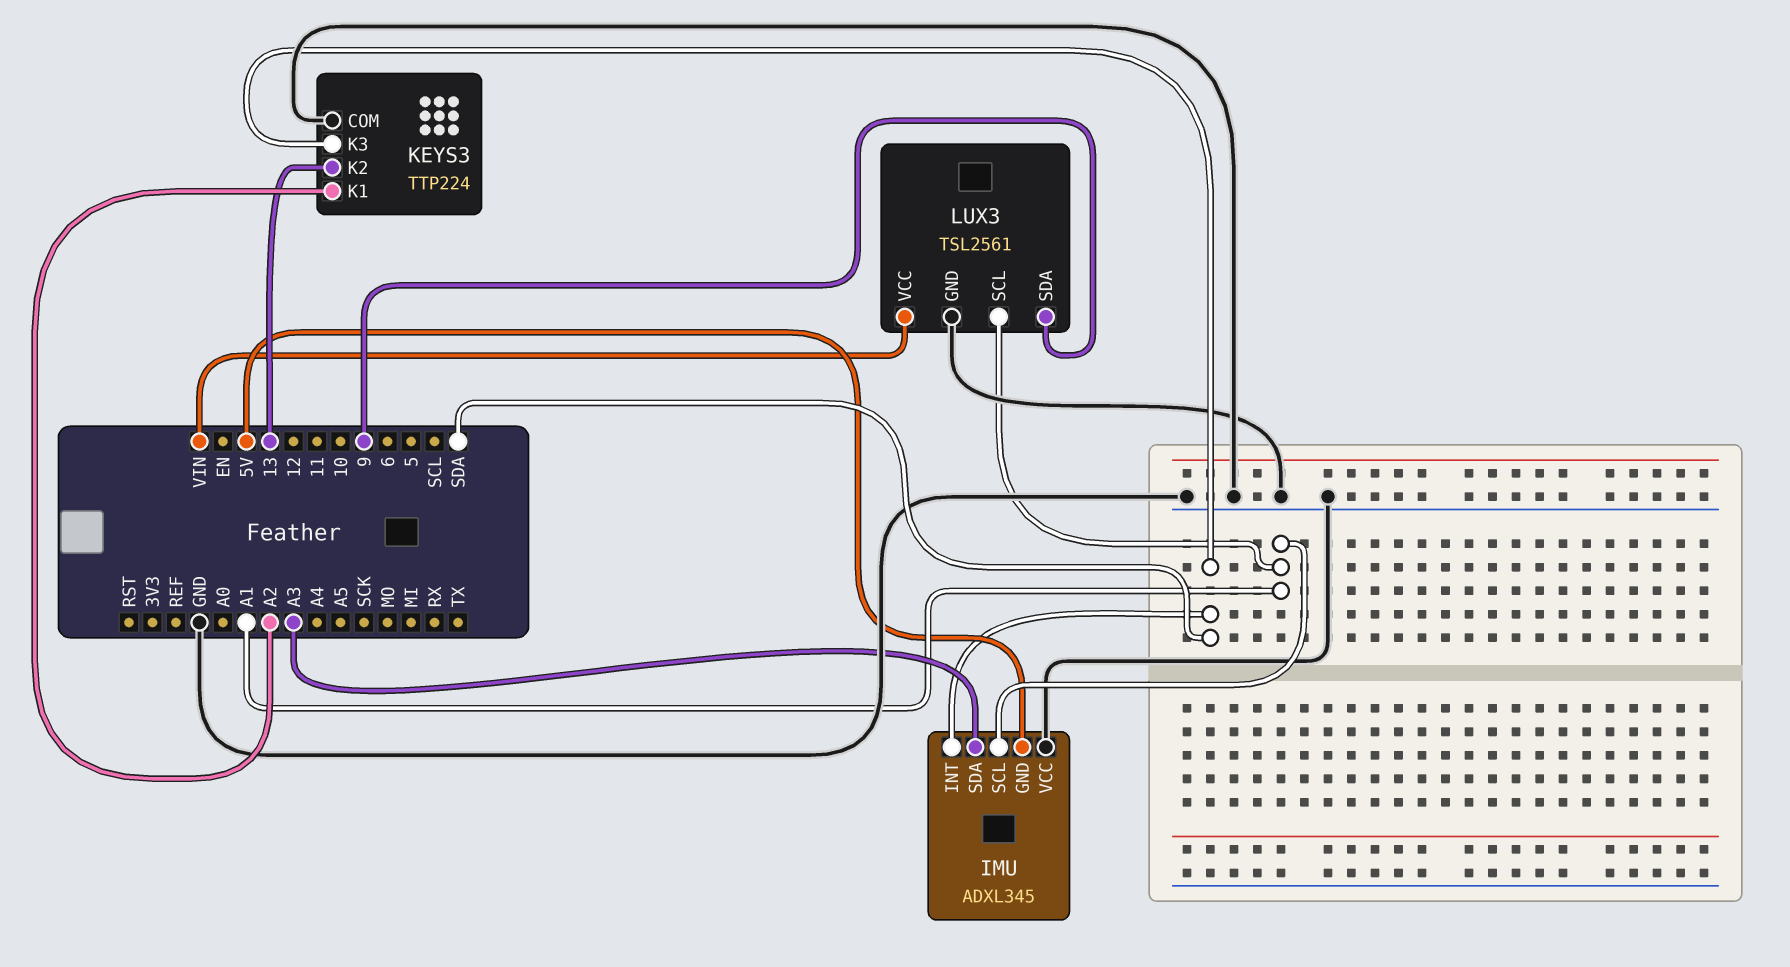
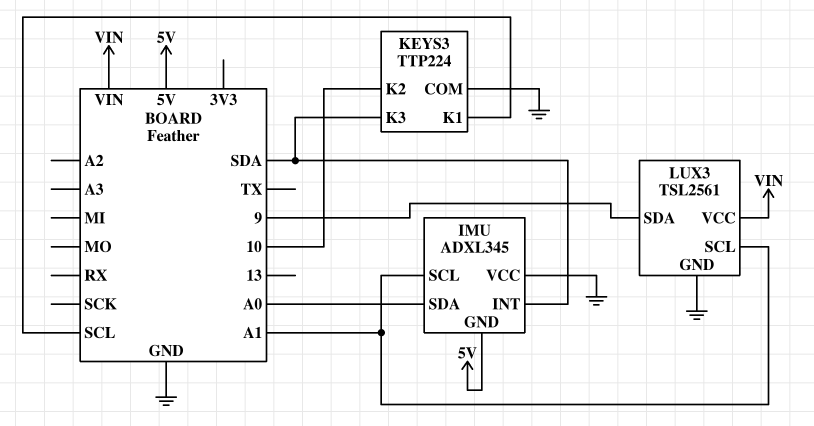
IMU pin SDA: A3 -> A0
KEYS3 pin K1: A2 -> SCL
KEYS3 pin K2: 13 -> 10

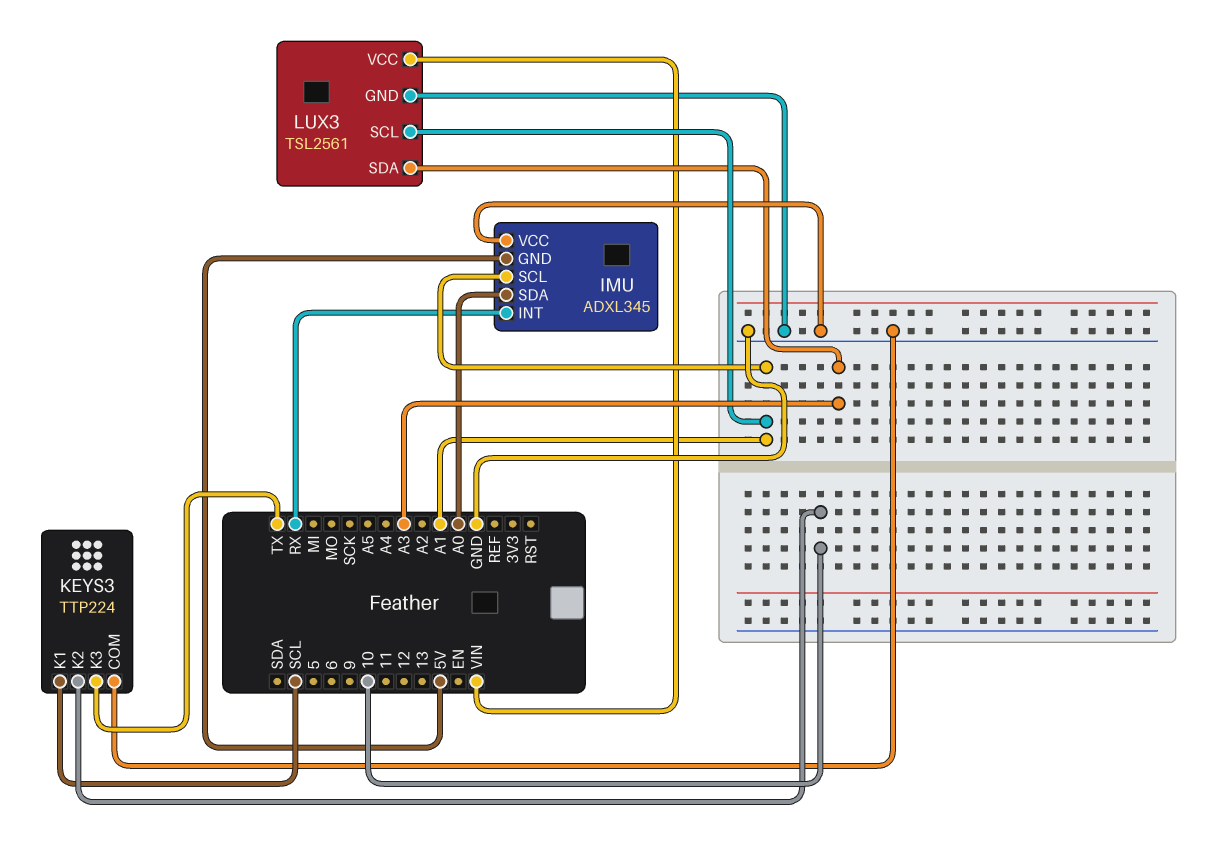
IMU pin INT: SDA -> RX
KEYS3 pin K3: SDA -> TX
LUX3 pin SDA: 9 -> A3

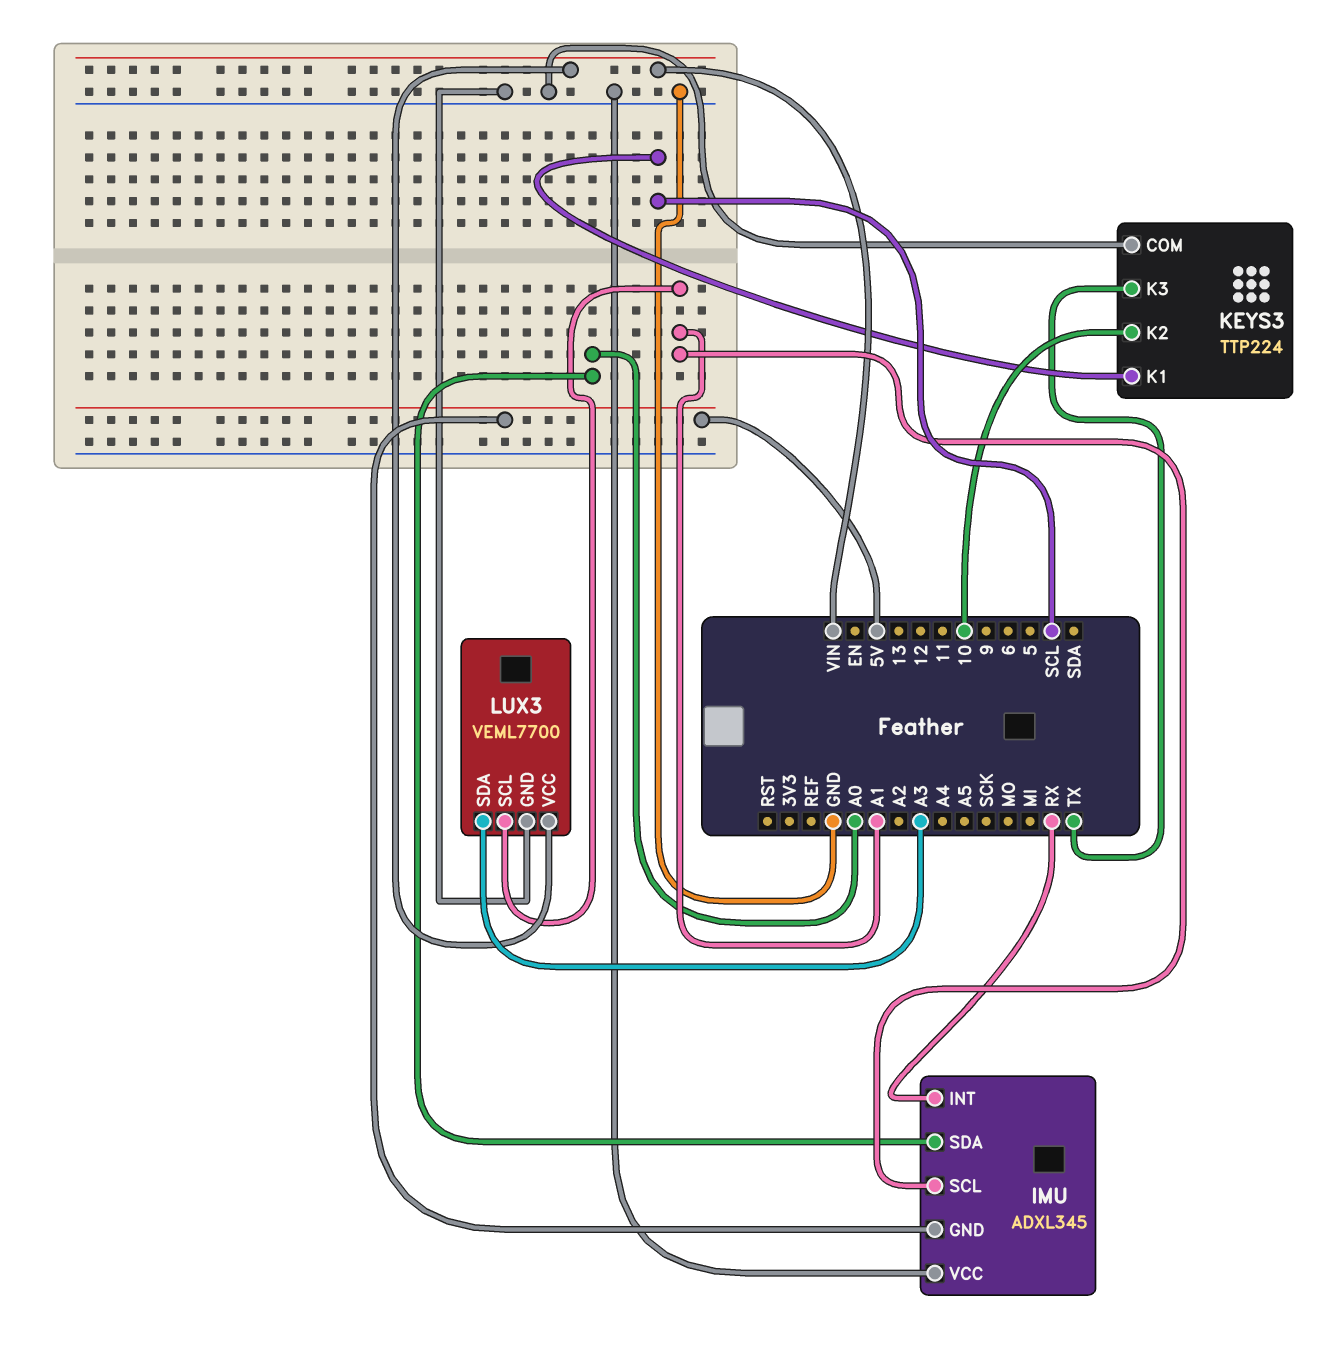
LUX3: TSL2561 -> VEML7700

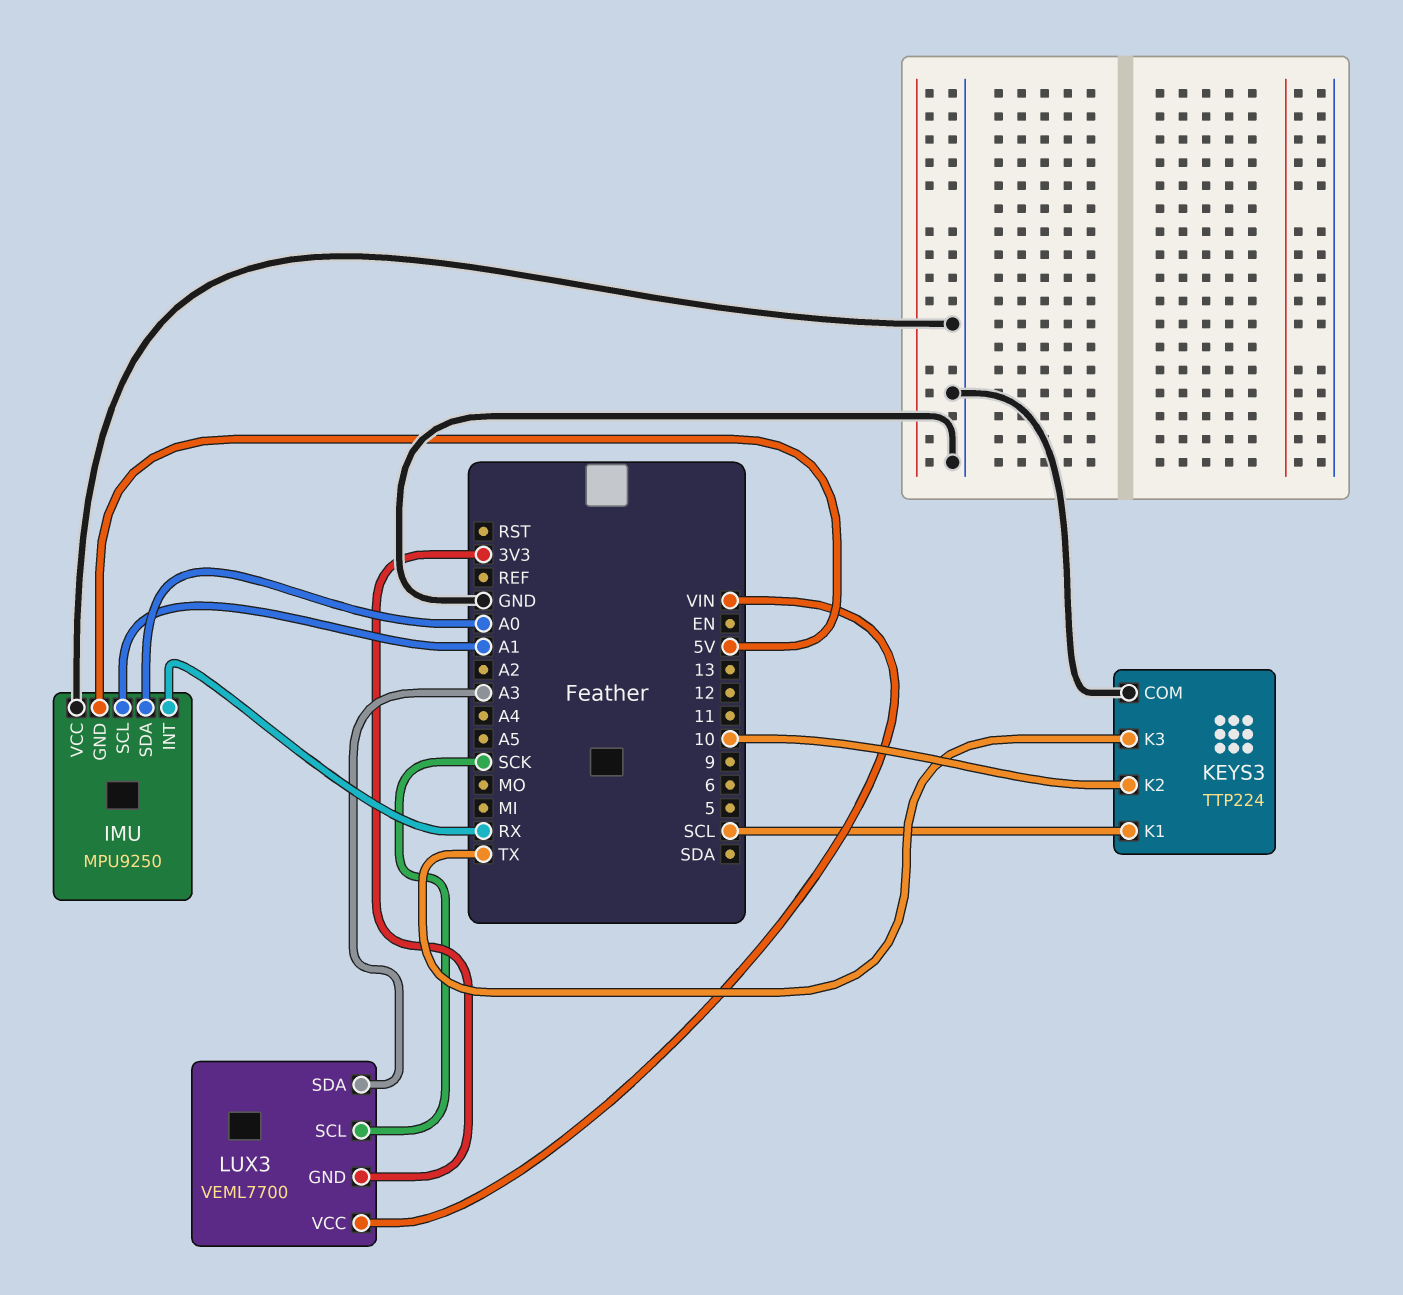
IMU: ADXL345 -> MPU9250
LUX3 pin GND: GND -> 3V3
LUX3 pin SCL: A1 -> SCK

